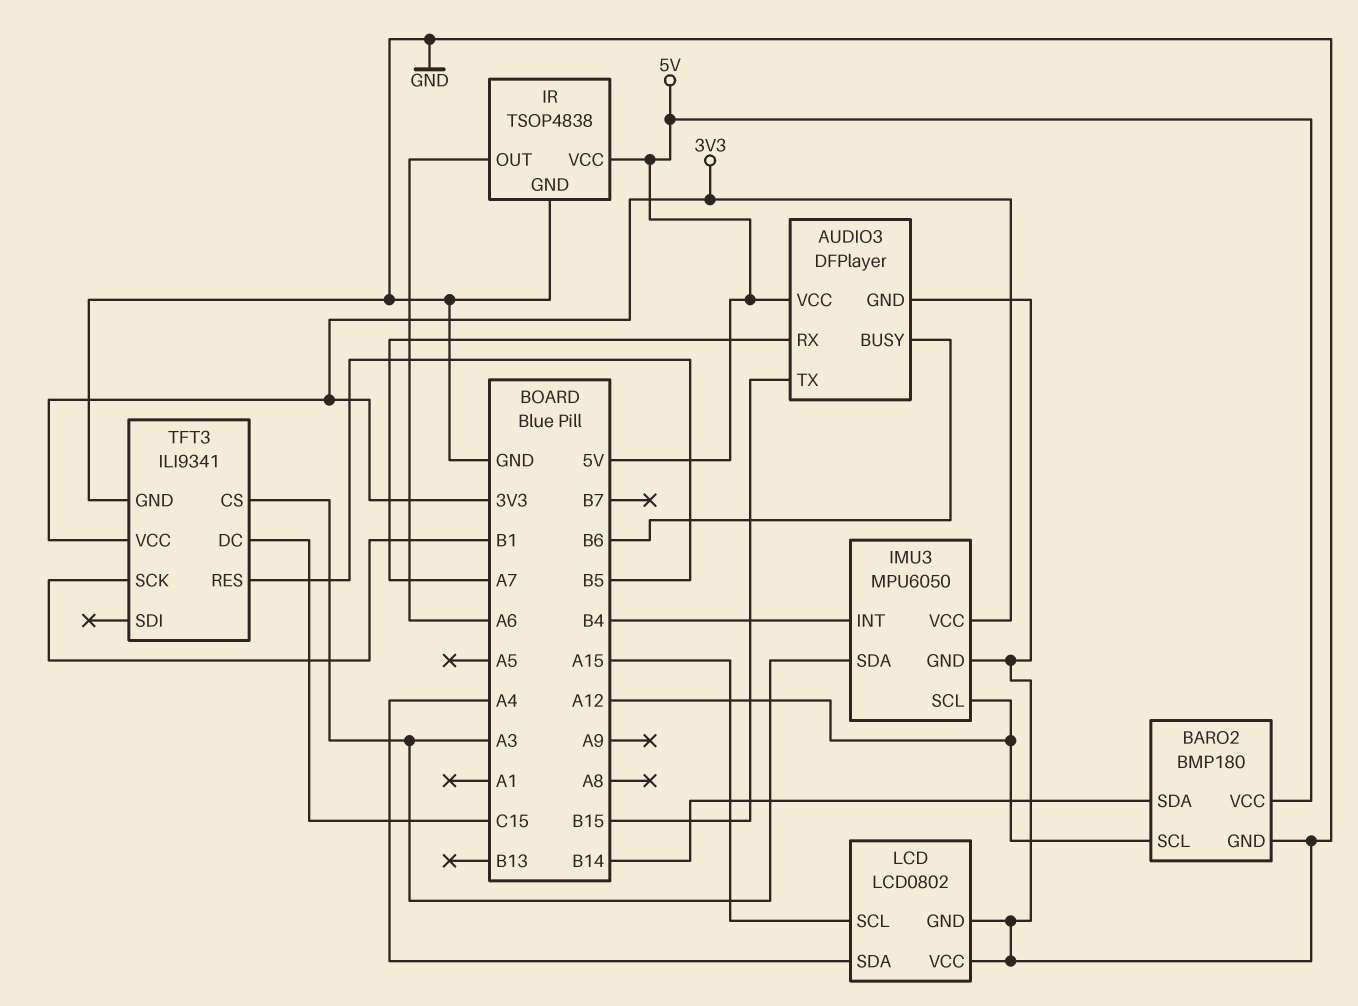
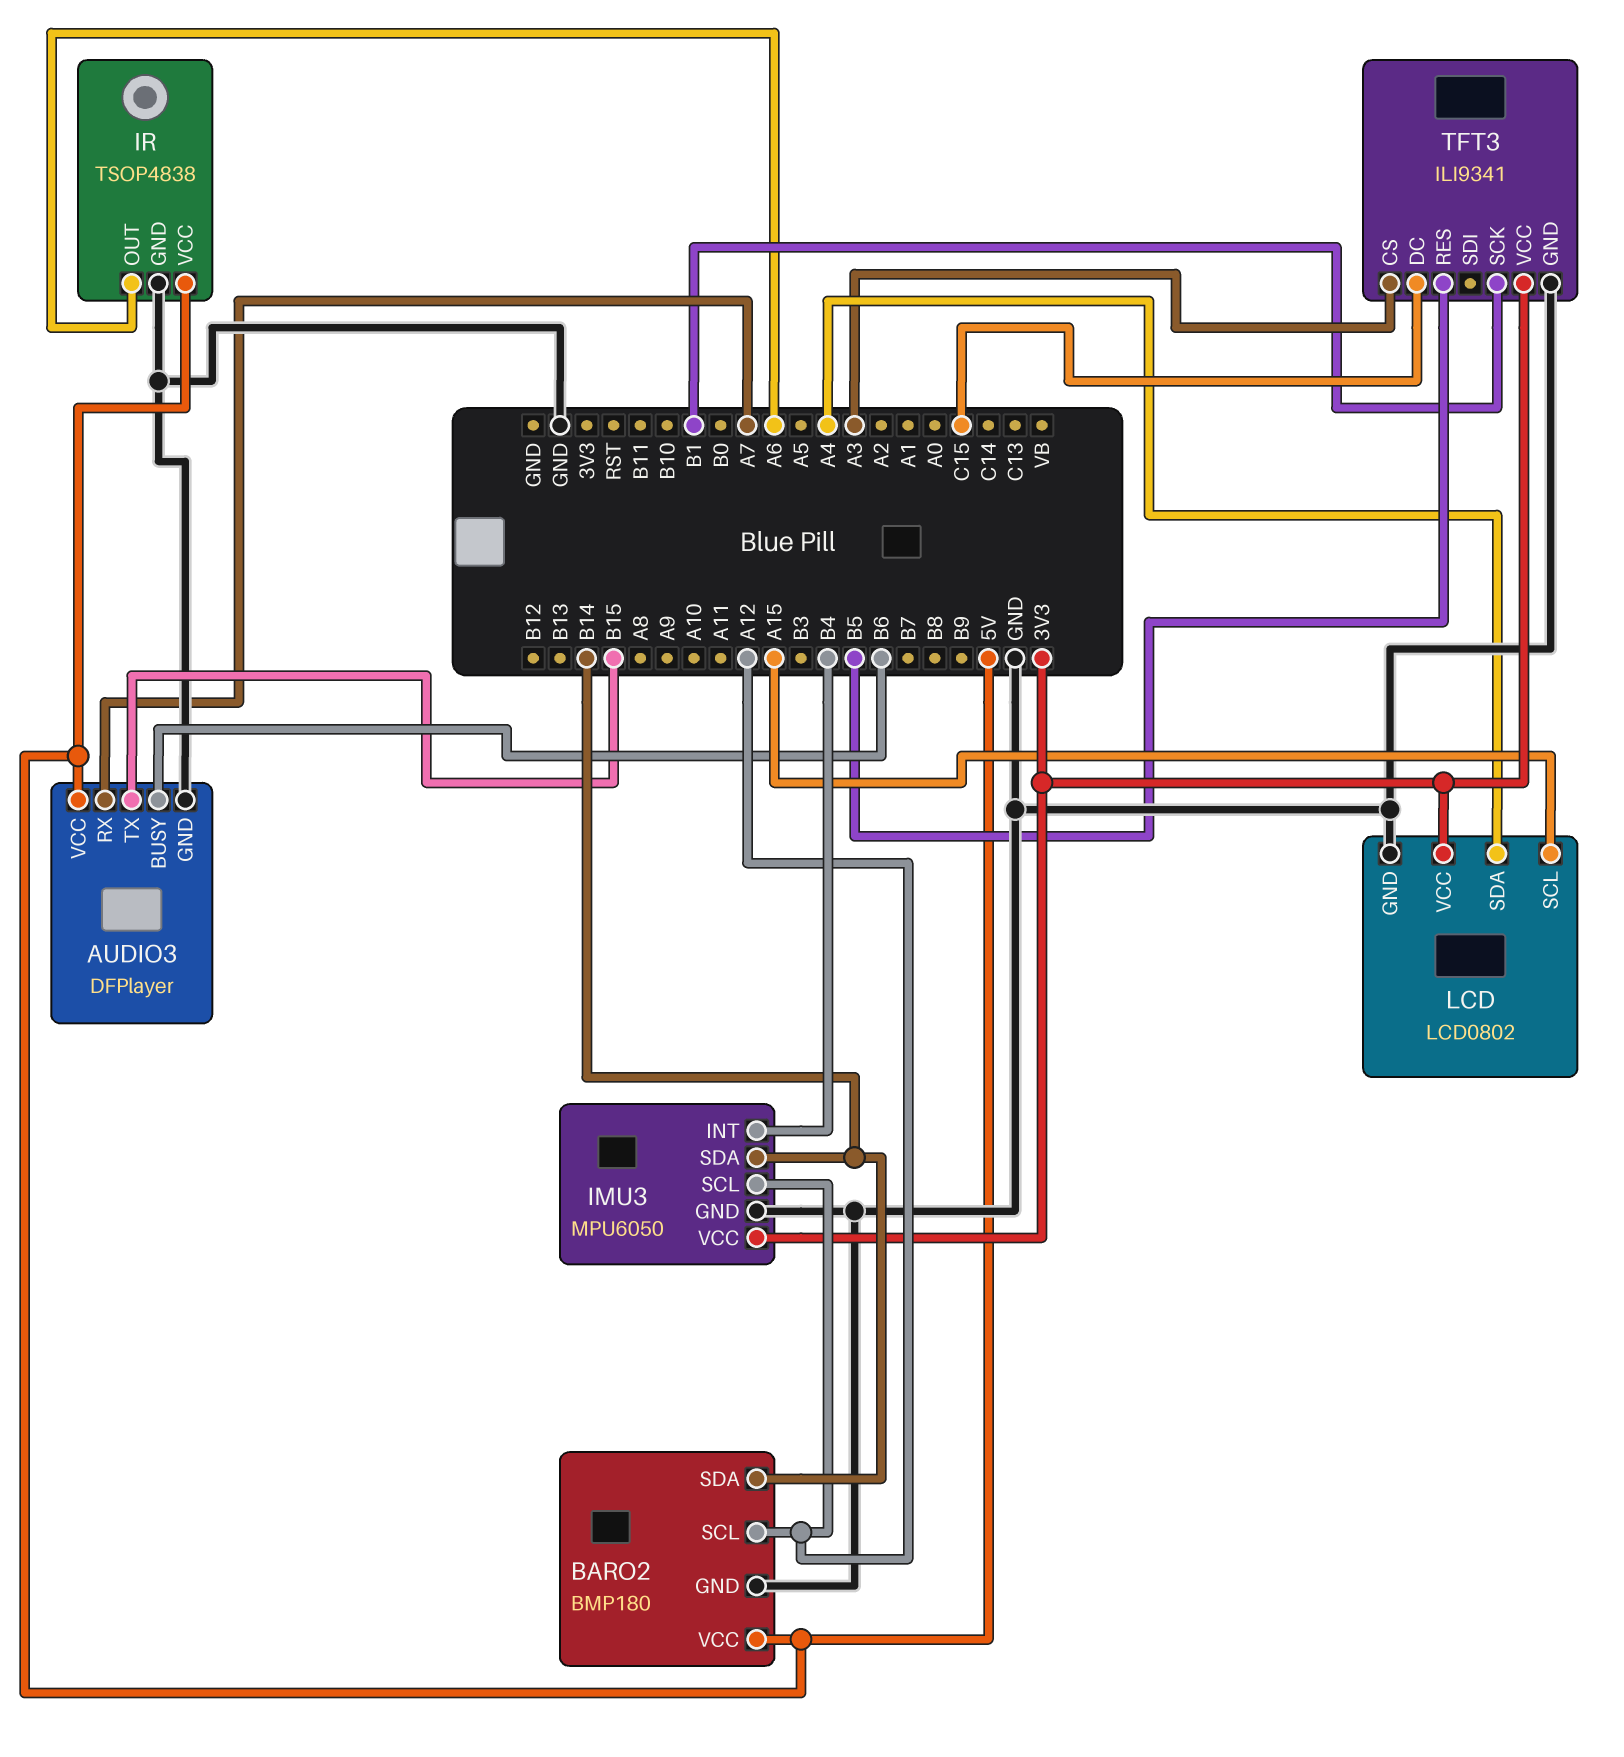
IMU3 pin SDA: A3 -> B14
LCD pin VCC: GND -> 3V3

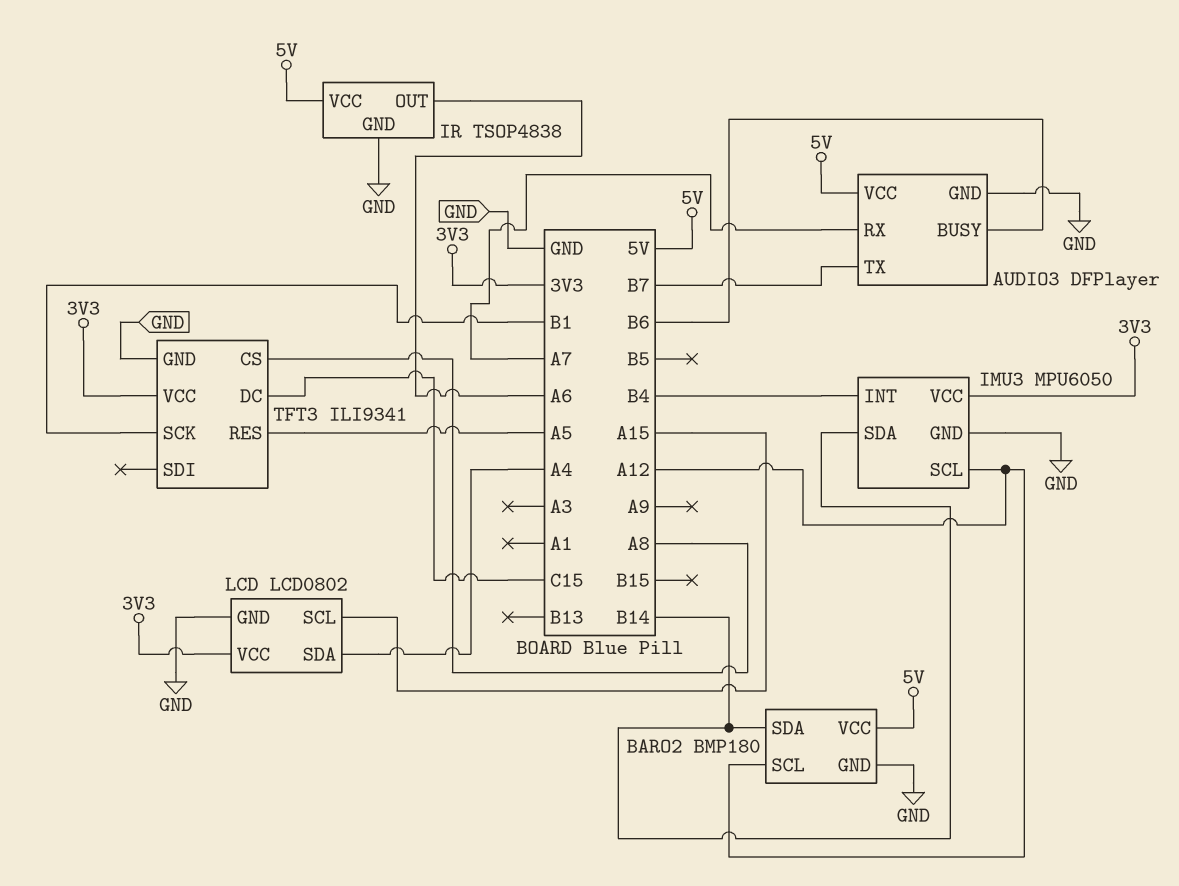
AUDIO3 pin TX: B15 -> B7
TFT3 pin CS: A3 -> A8
TFT3 pin RES: B5 -> A5

